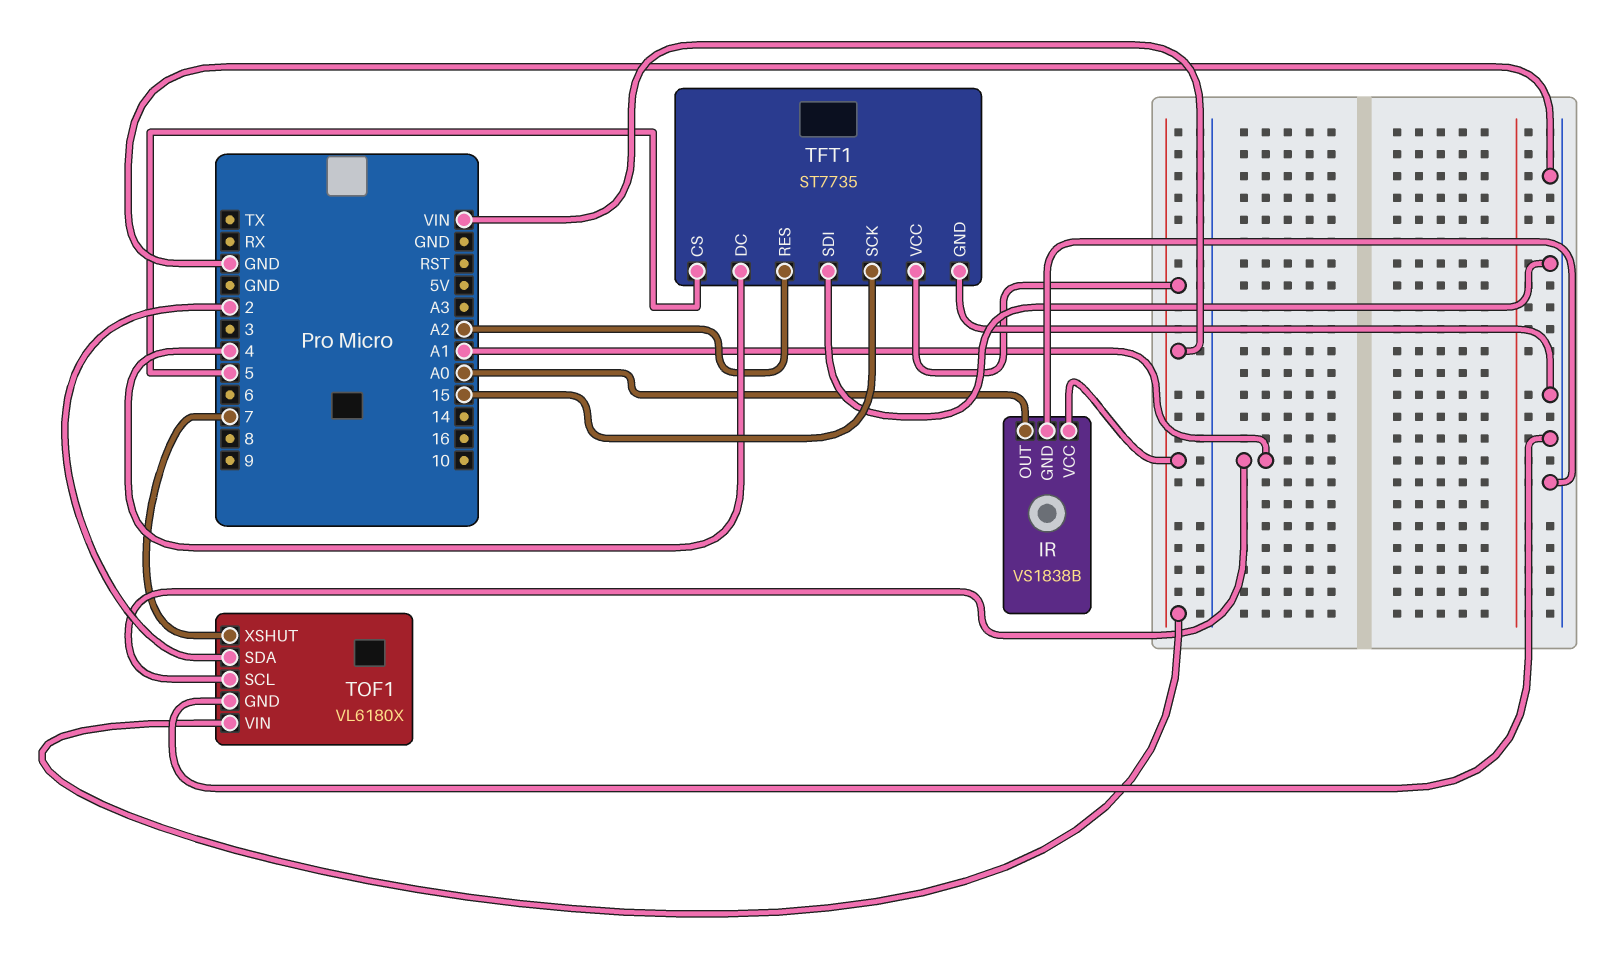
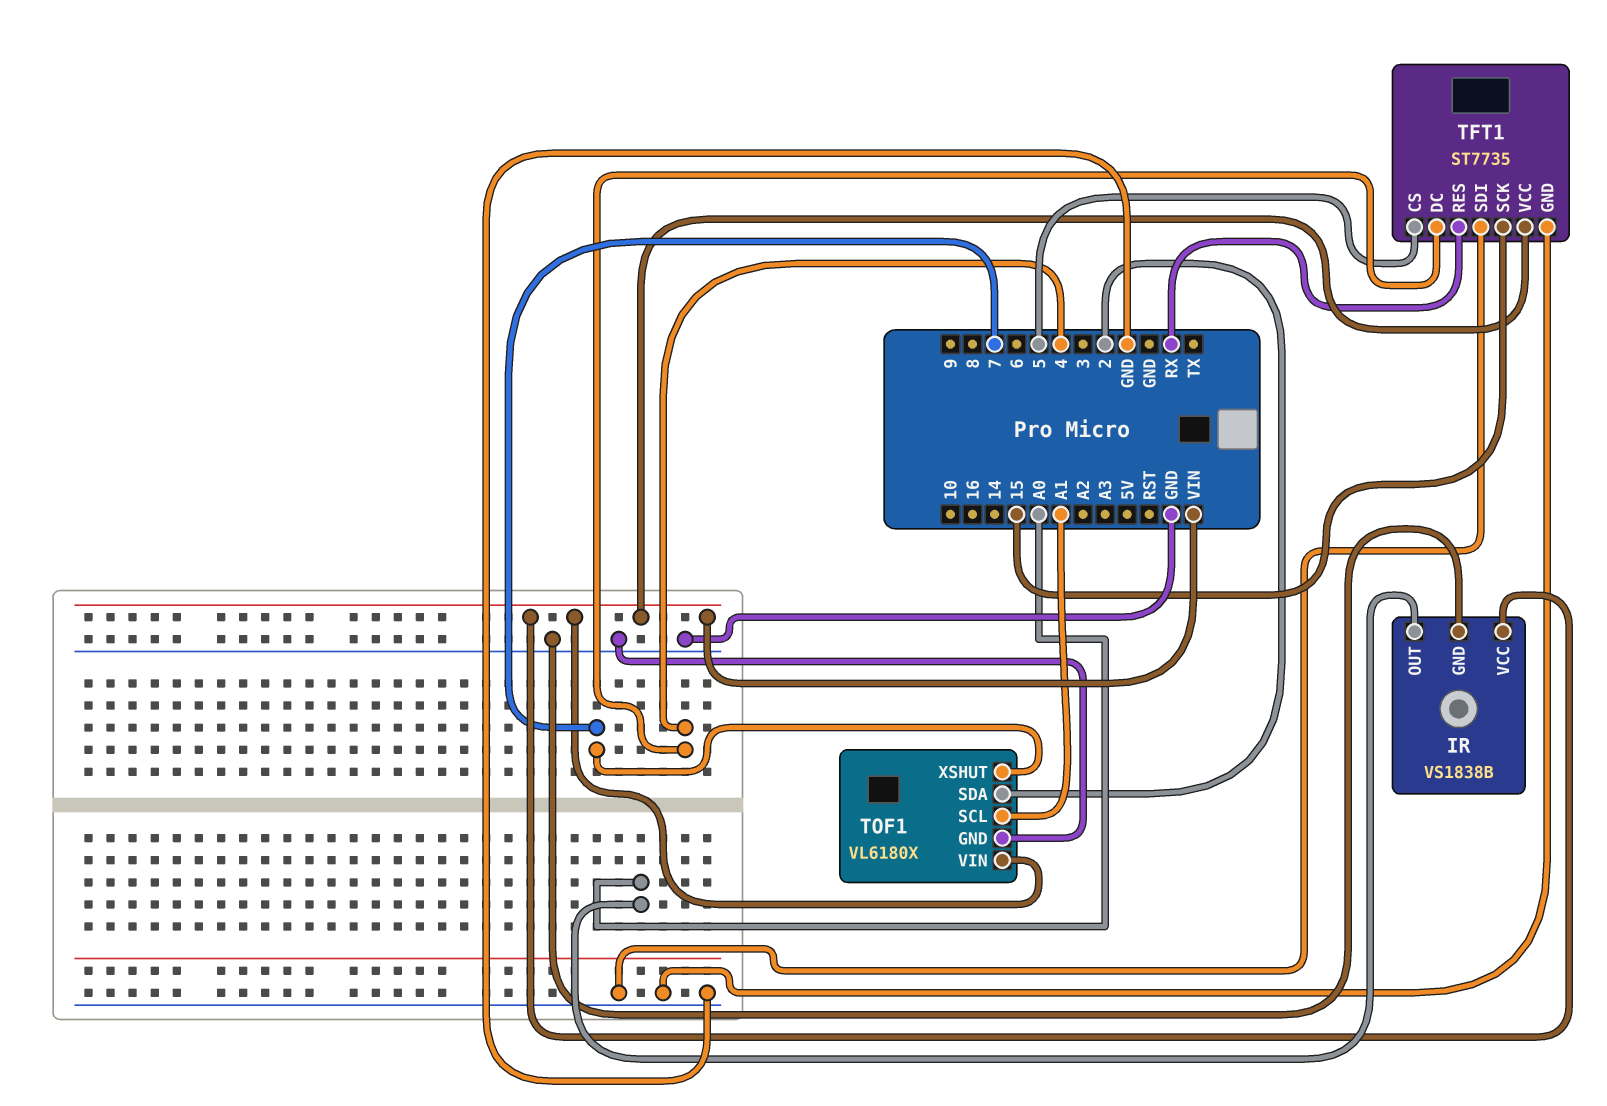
TFT1 pin RES: A2 -> RX

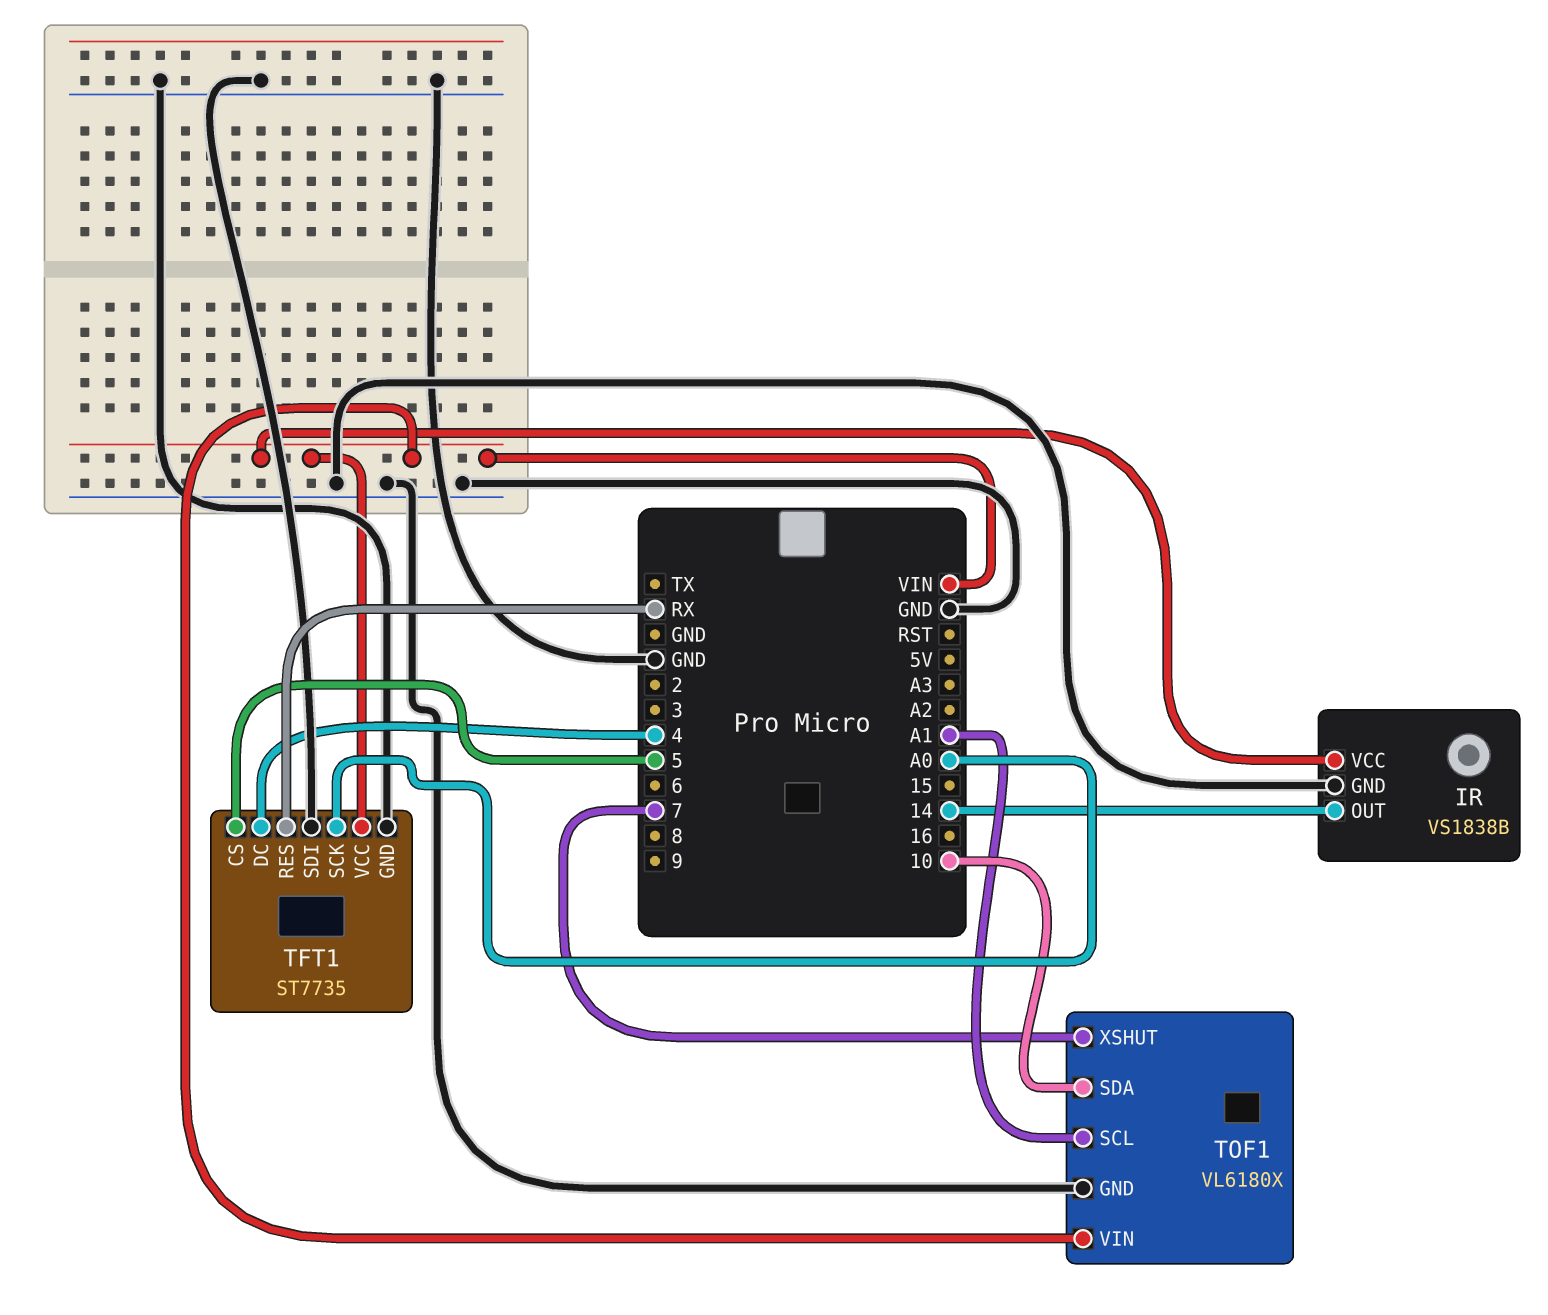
IR pin OUT: A0 -> 14
TFT1 pin SCK: 15 -> A0
TOF1 pin SDA: 2 -> 10

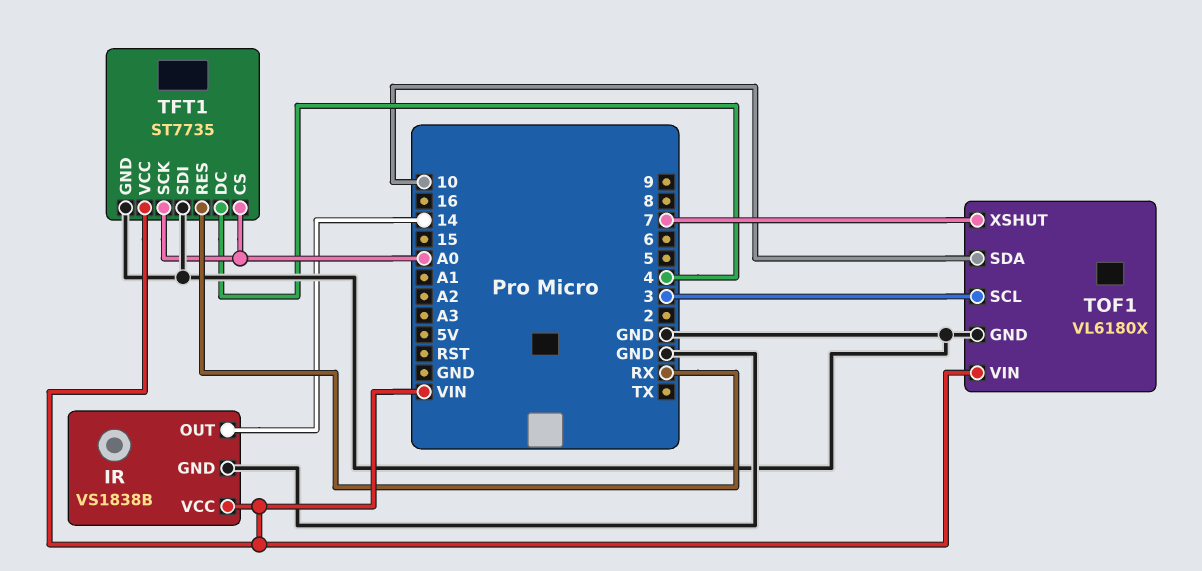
TFT1 pin CS: 5 -> A0
TOF1 pin SCL: A1 -> 3

